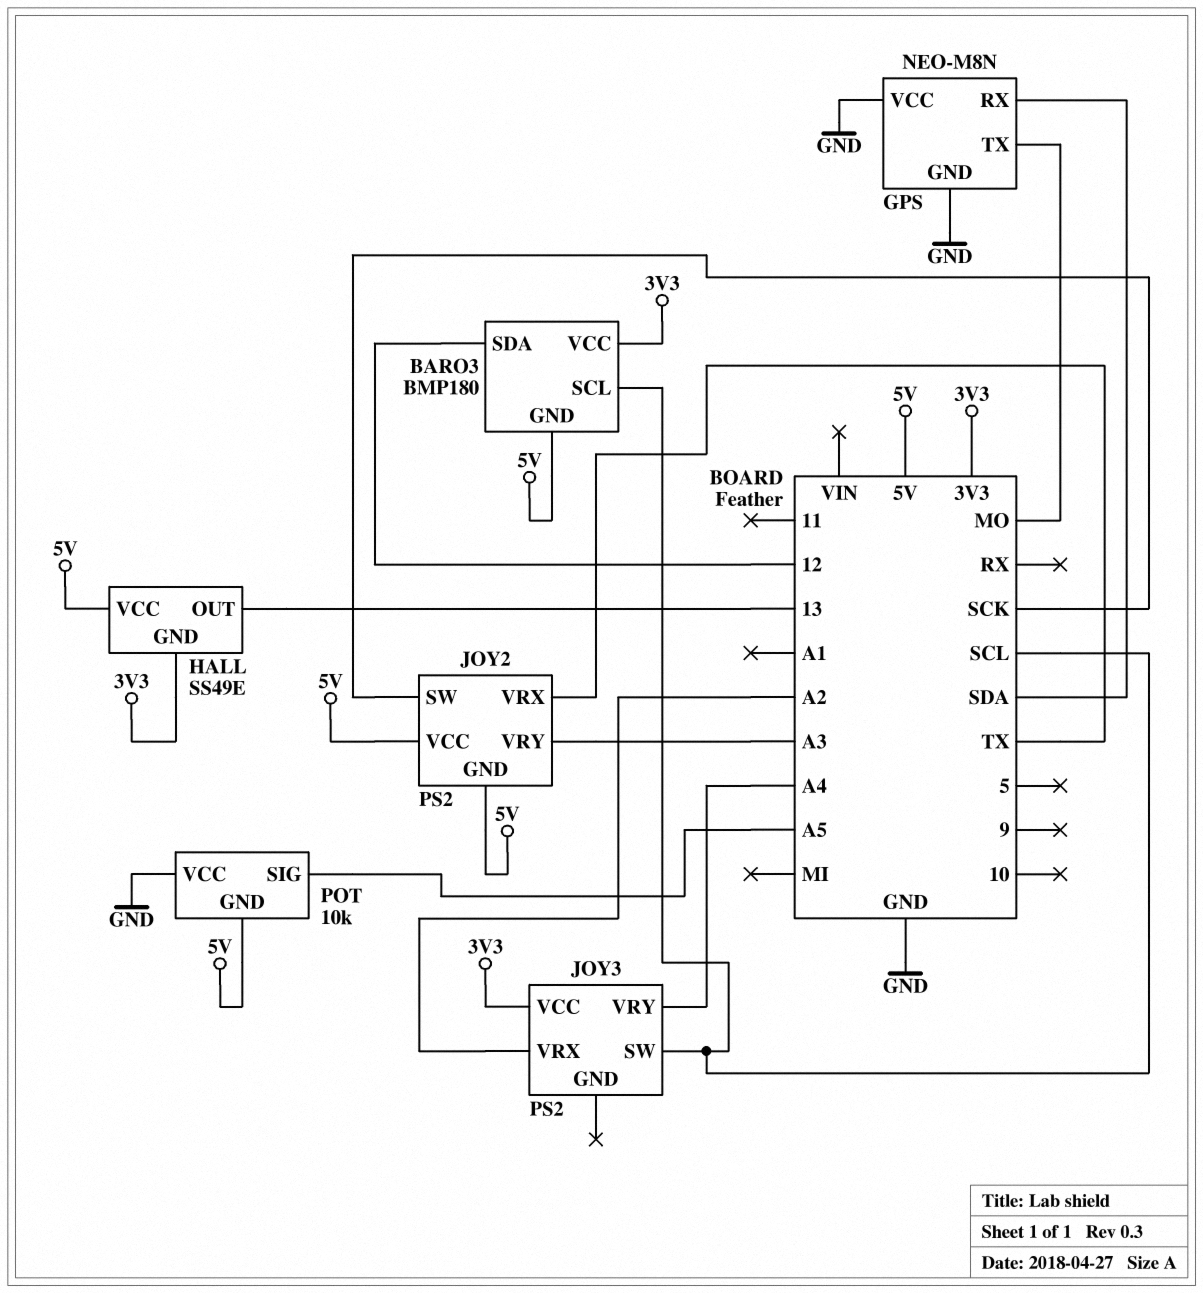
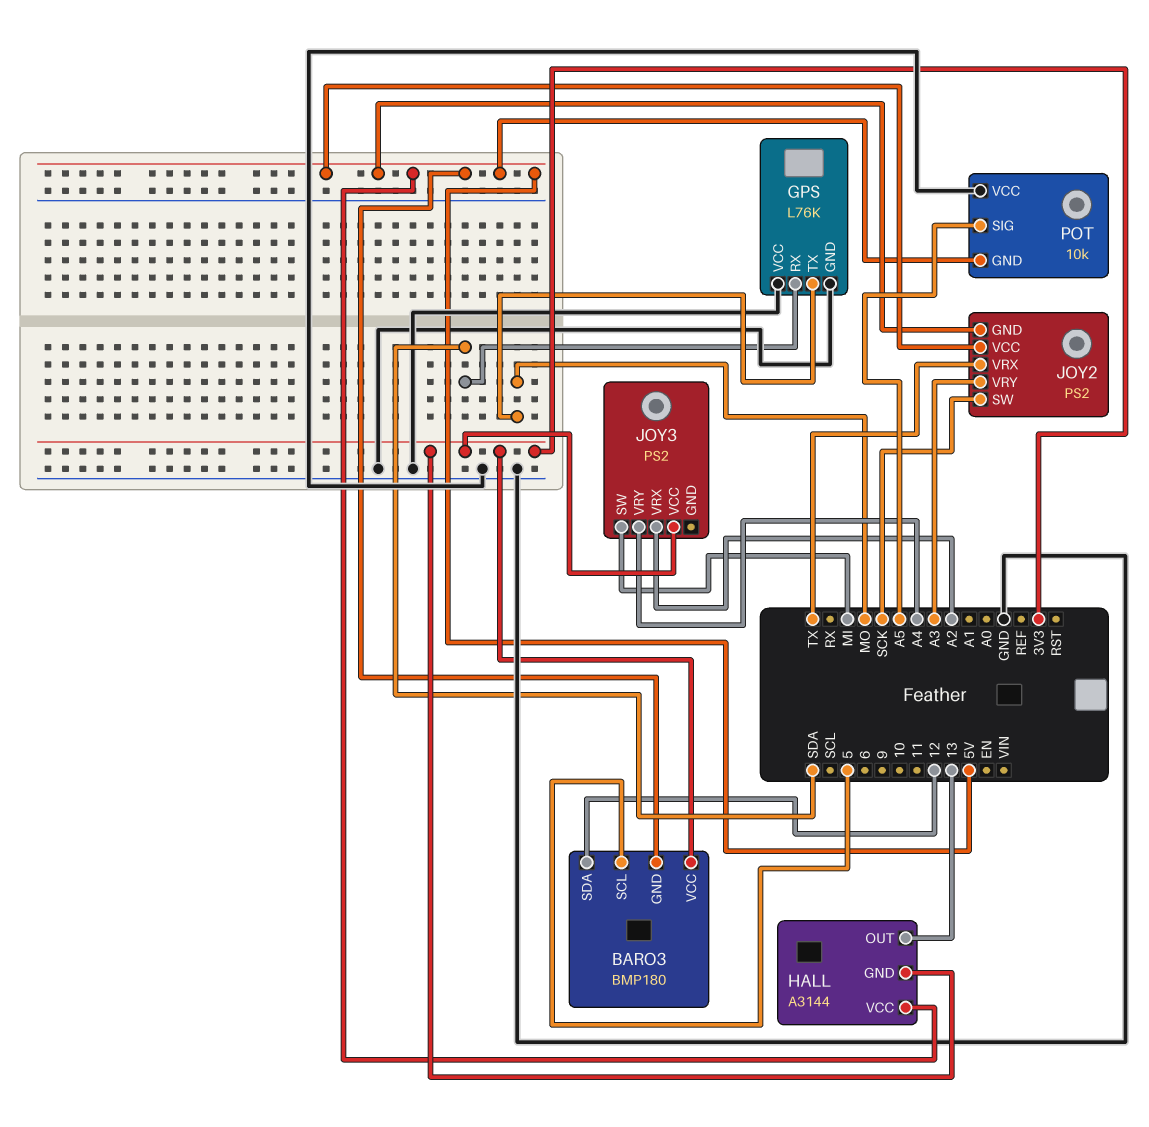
BARO3 pin SCL: SCL -> 5
GPS: NEO-M8N -> L76K
HALL: SS49E -> A3144
JOY3 pin SW: SCL -> MI

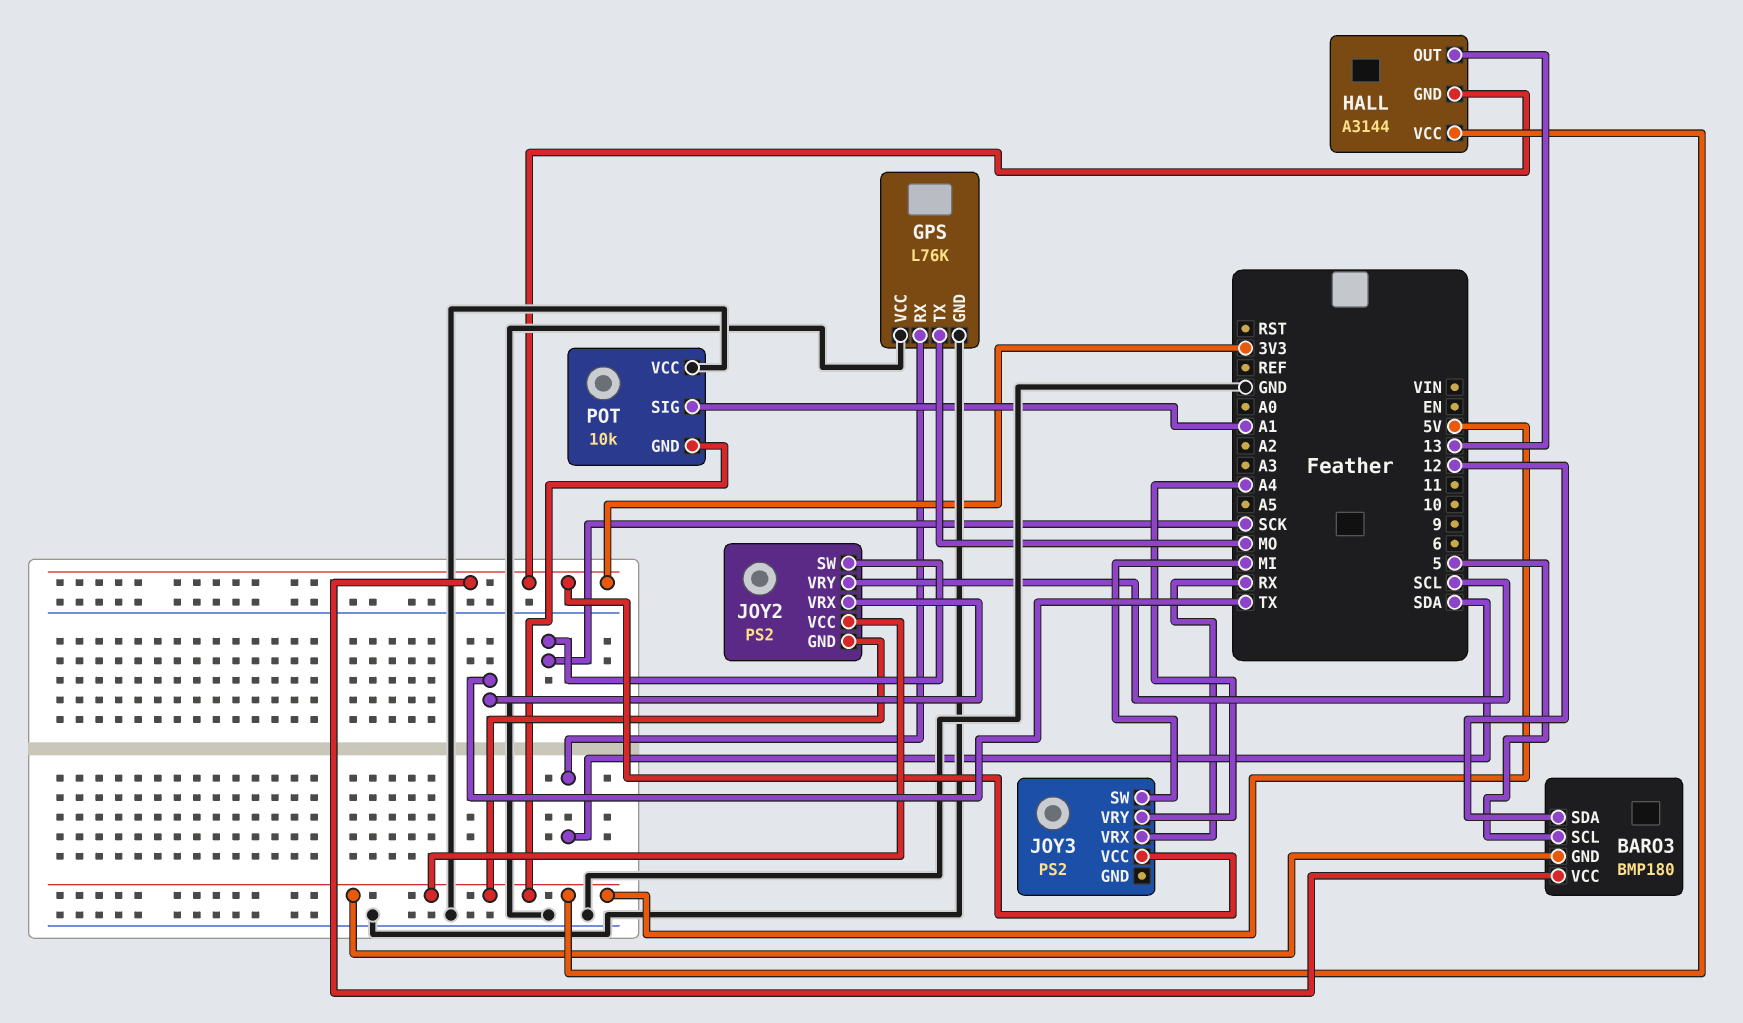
JOY2 pin VRY: A3 -> SCL
JOY3 pin VRX: A2 -> RX
POT pin SIG: A5 -> A1

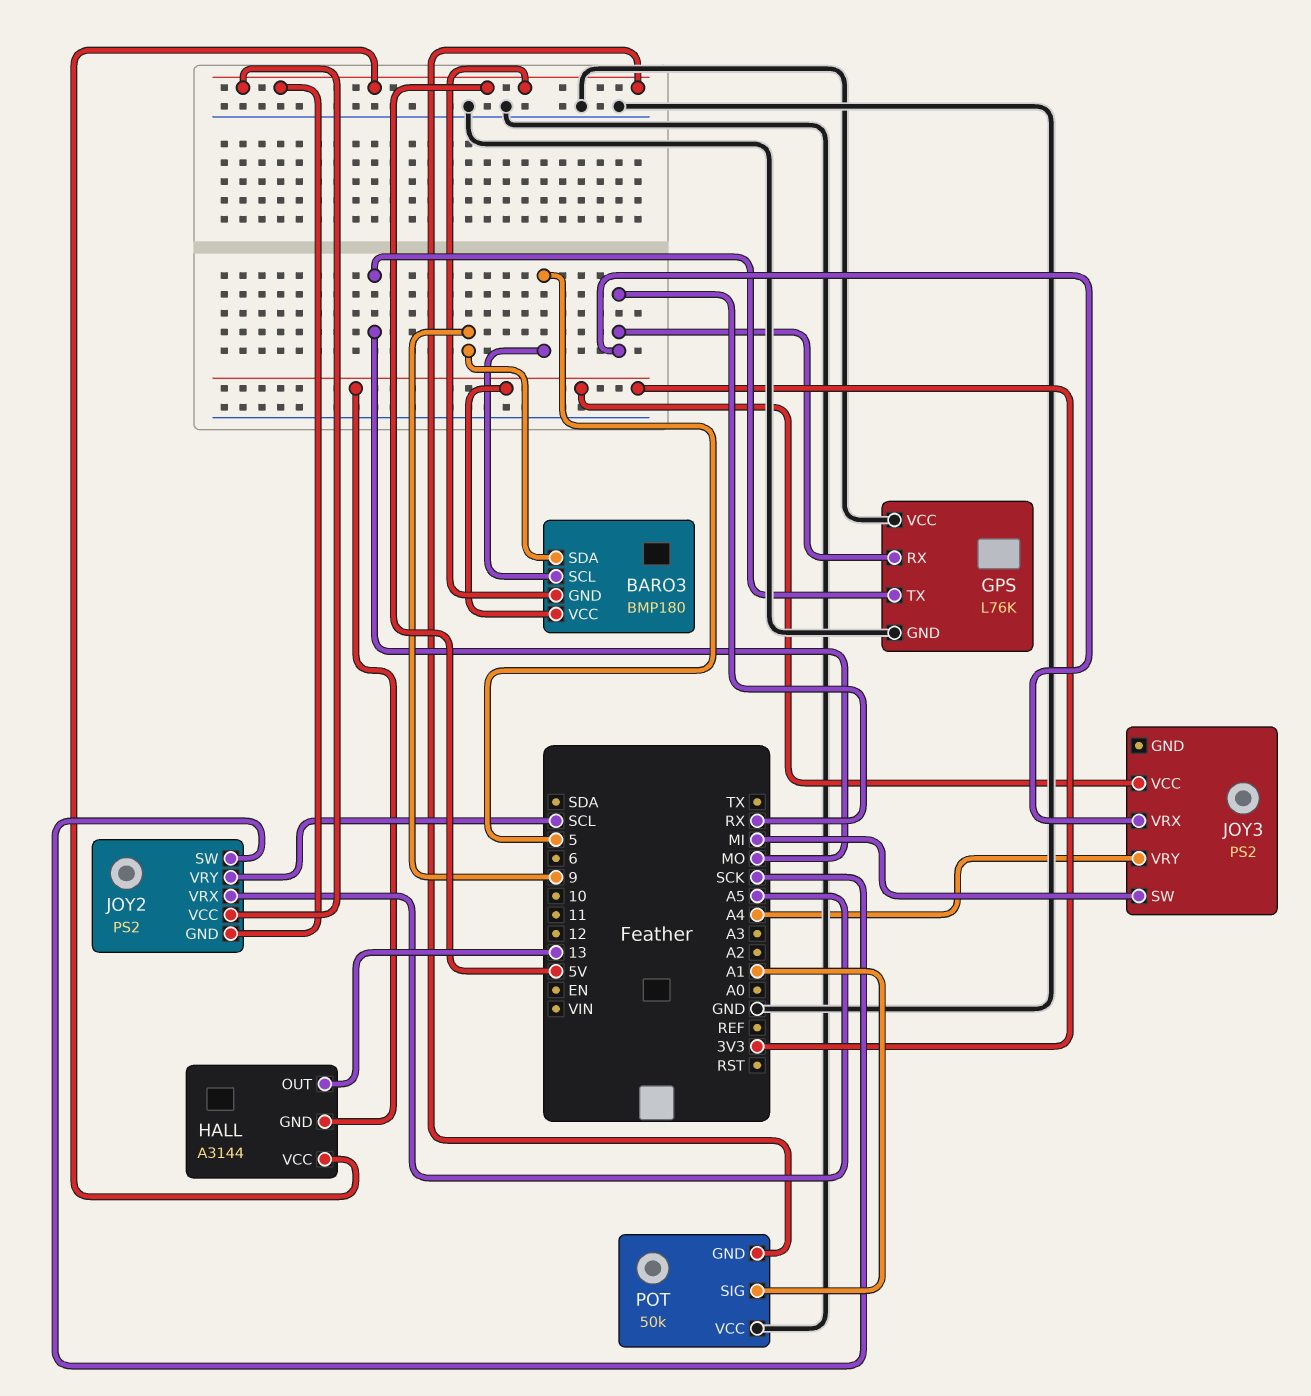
BARO3 pin SDA: 12 -> 9
GPS pin RX: SDA -> RX
JOY2 pin VRX: TX -> A5
POT: 10k -> 50k

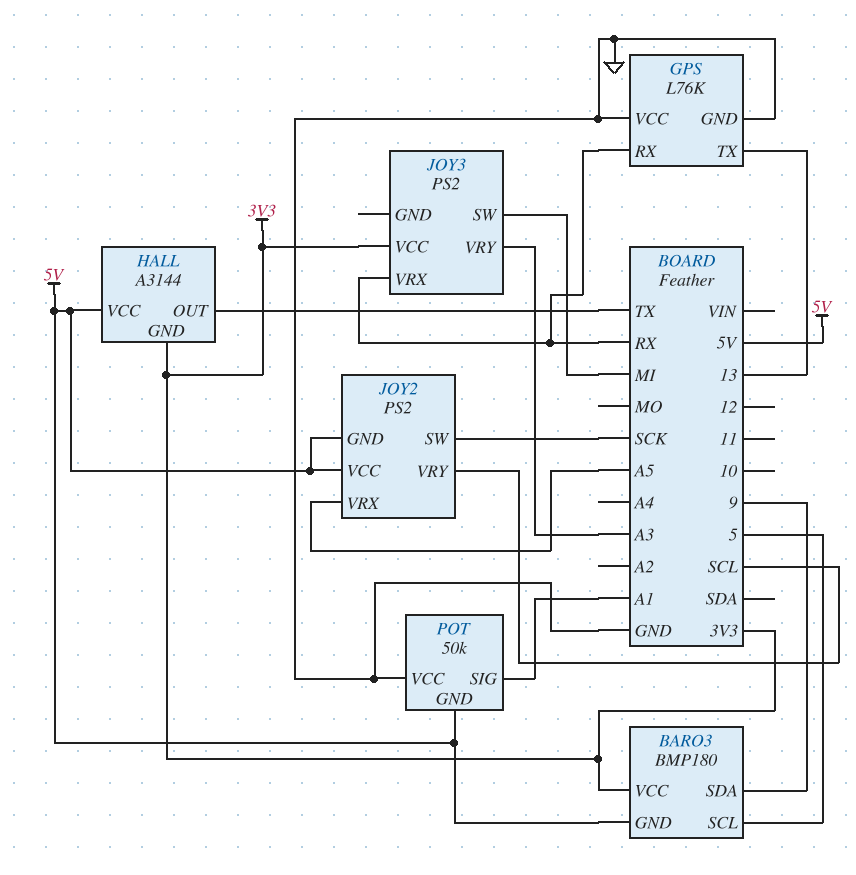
GPS pin TX: MO -> 13
HALL pin OUT: 13 -> TX
JOY3 pin VRY: A4 -> A3

